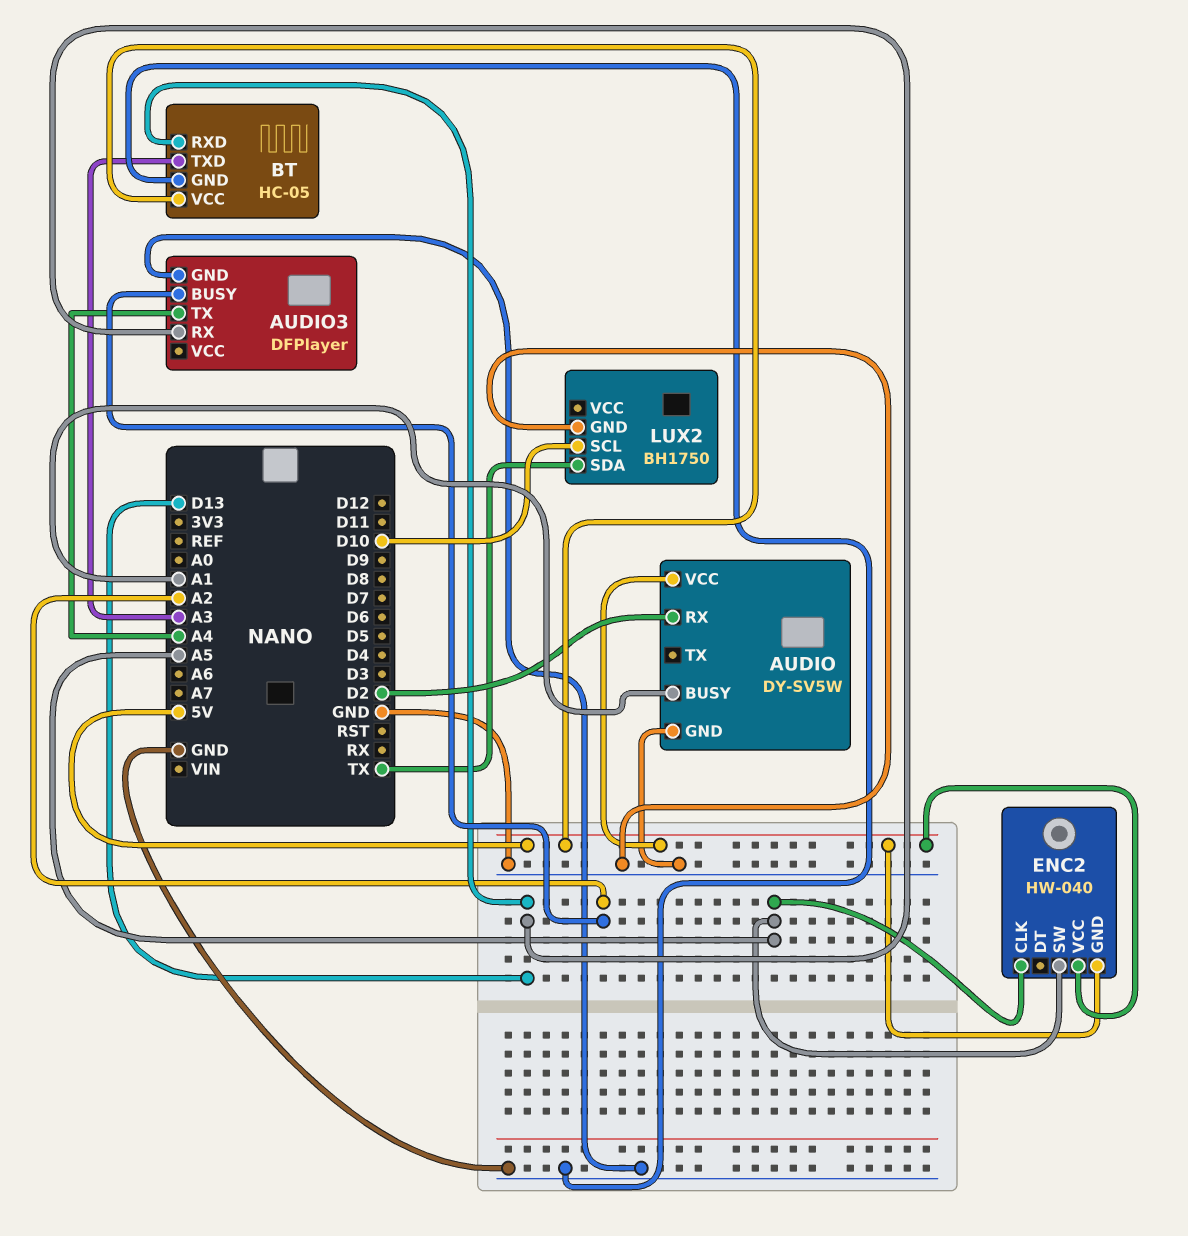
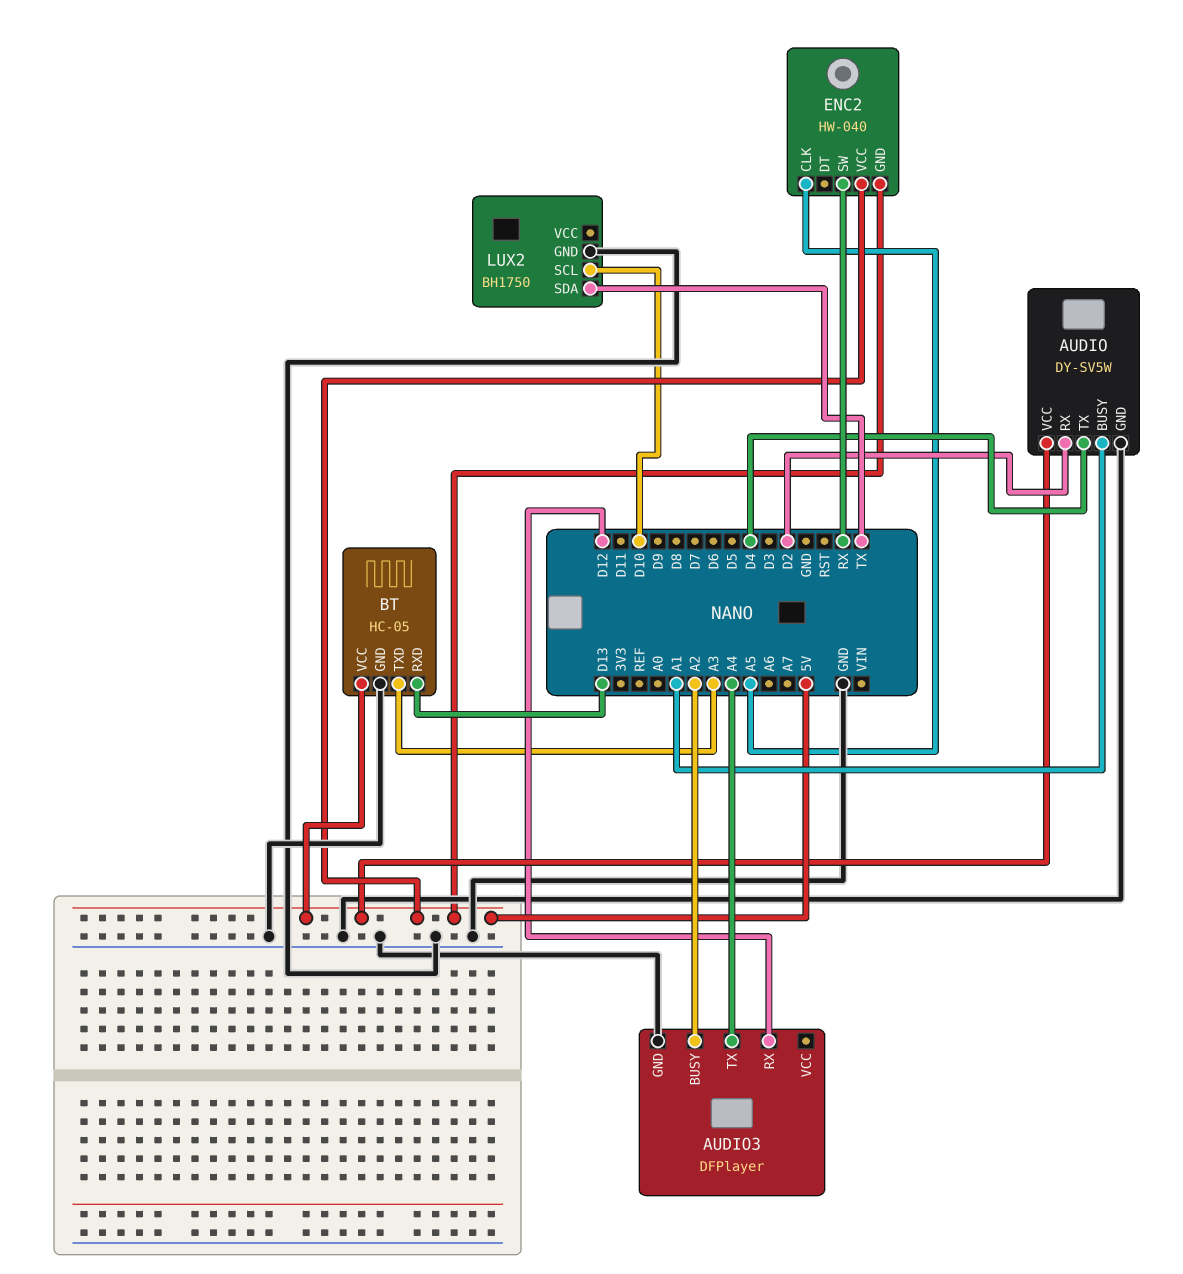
AUDIO pin TX: none -> D4
AUDIO3 pin RX: D13 -> D12
ENC2 pin SW: A5 -> RX

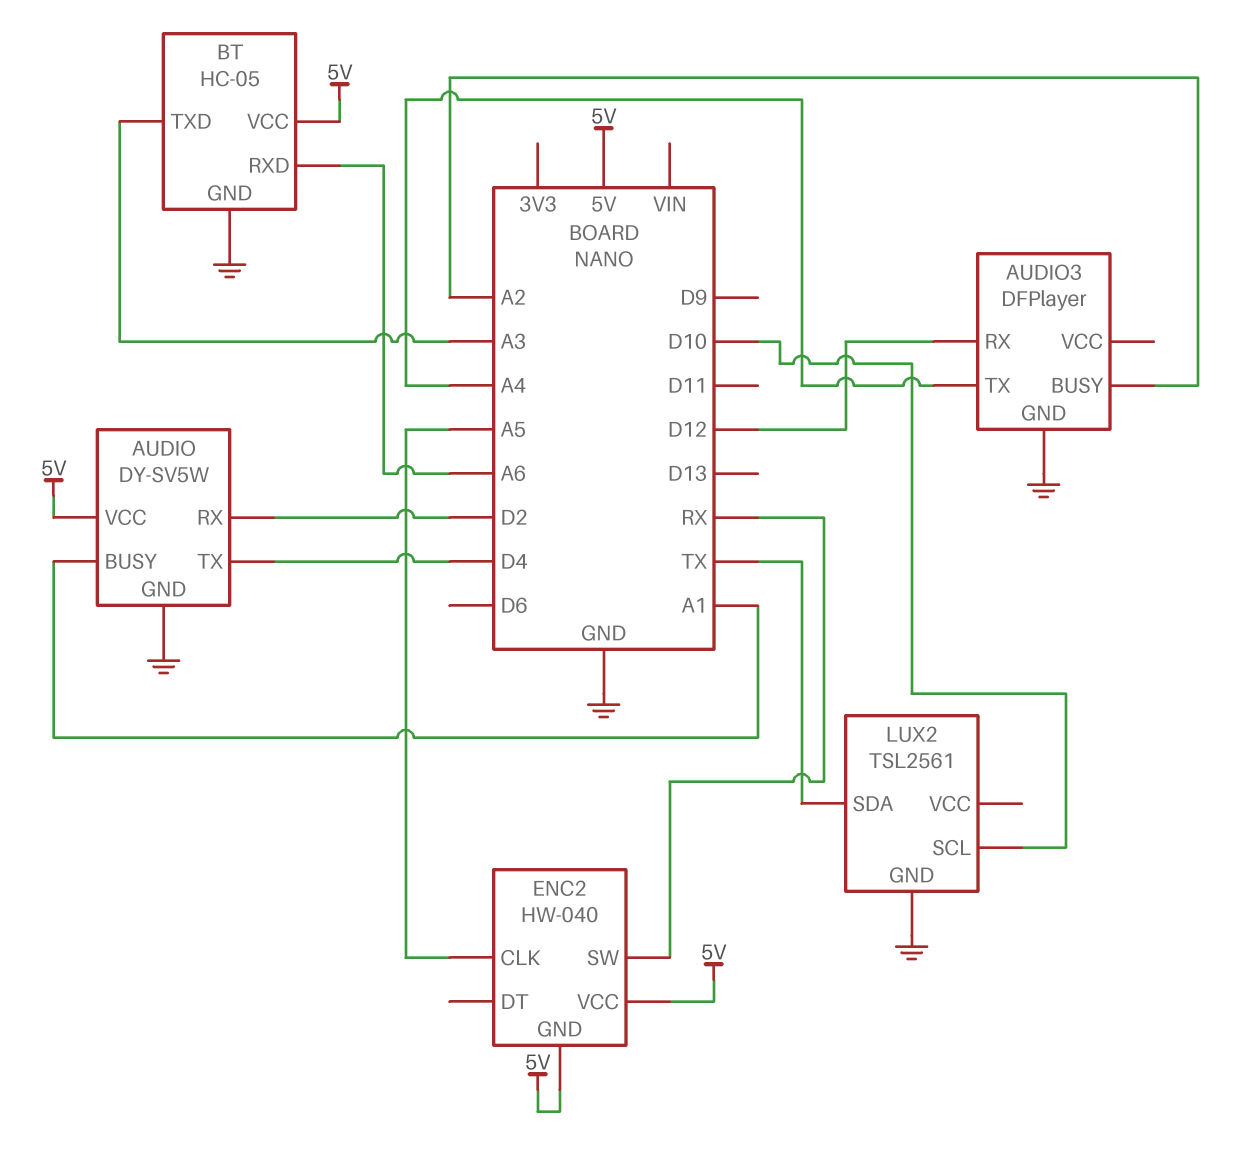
BT pin RXD: D13 -> A6
LUX2: BH1750 -> TSL2561

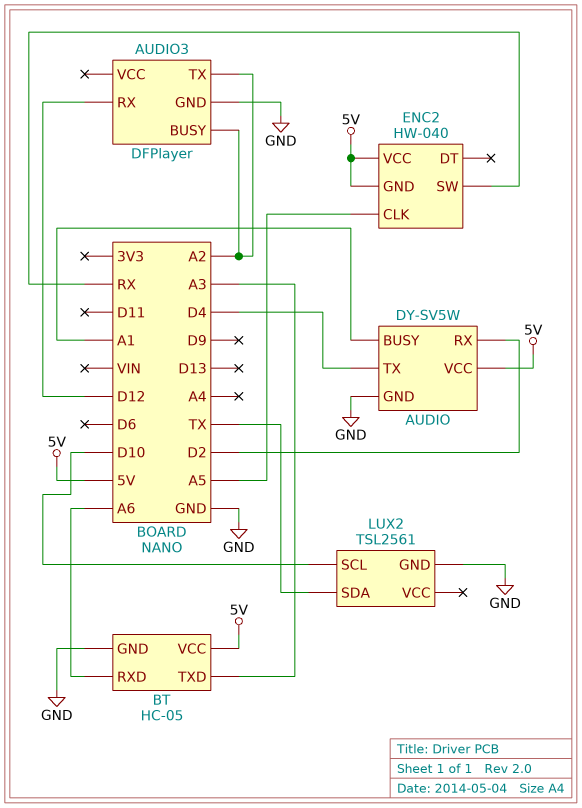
AUDIO3 pin TX: A4 -> A2

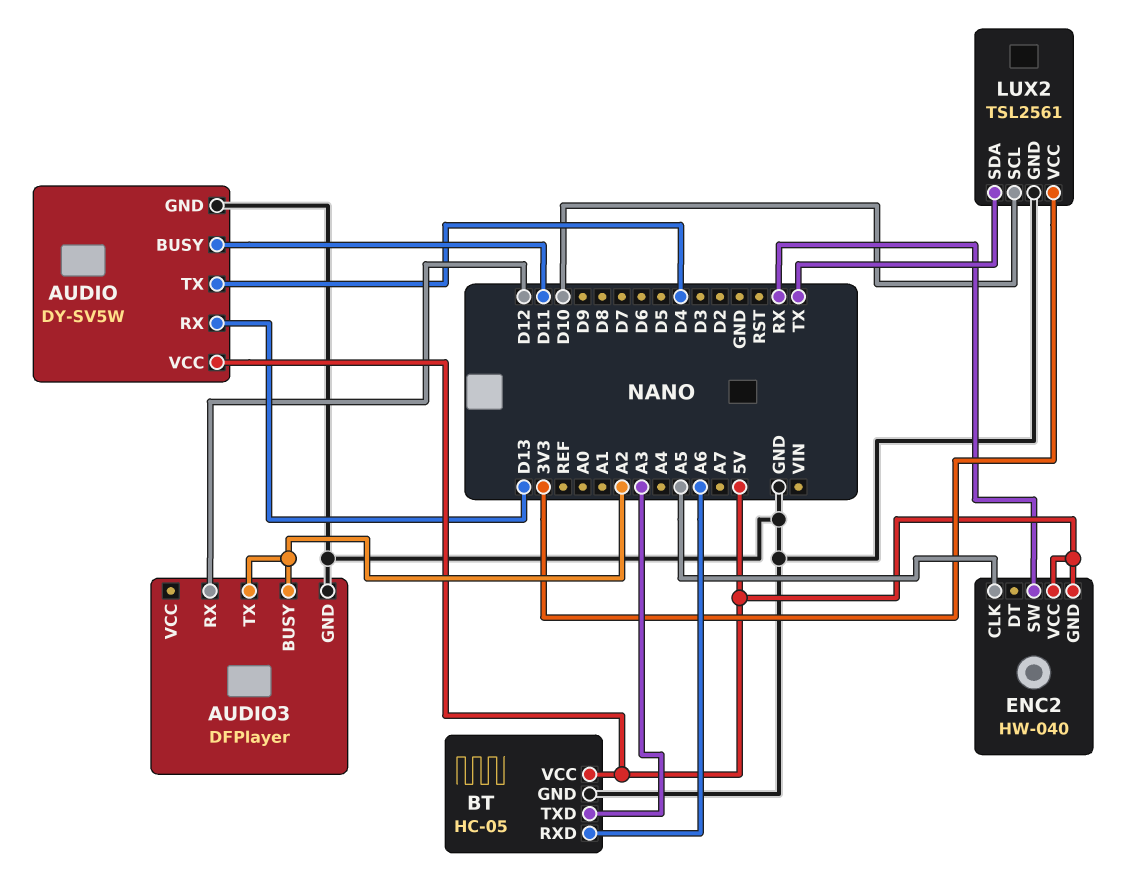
AUDIO pin BUSY: A1 -> D11
AUDIO pin RX: D2 -> D13
LUX2 pin VCC: none -> 3V3

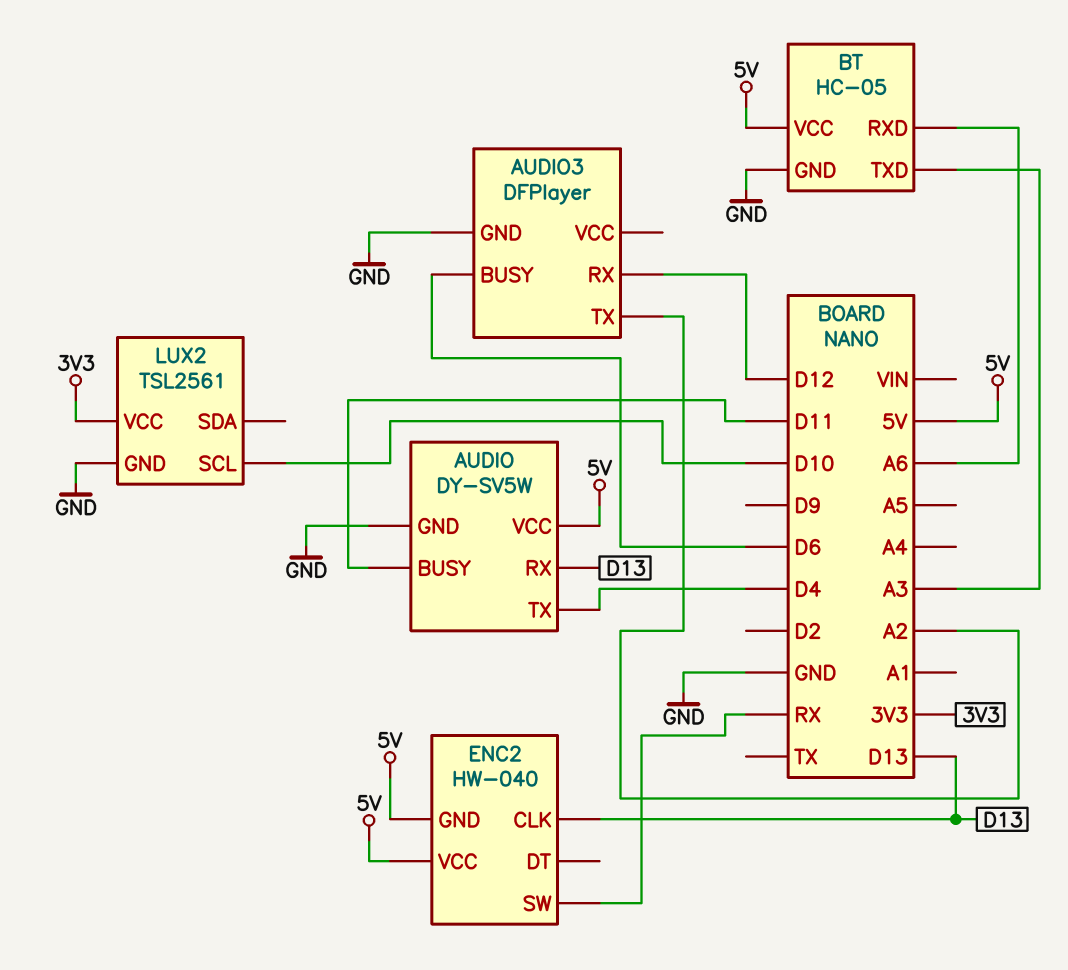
AUDIO3 pin BUSY: A2 -> D6
ENC2 pin CLK: A5 -> D13
LUX2 pin SDA: TX -> none

